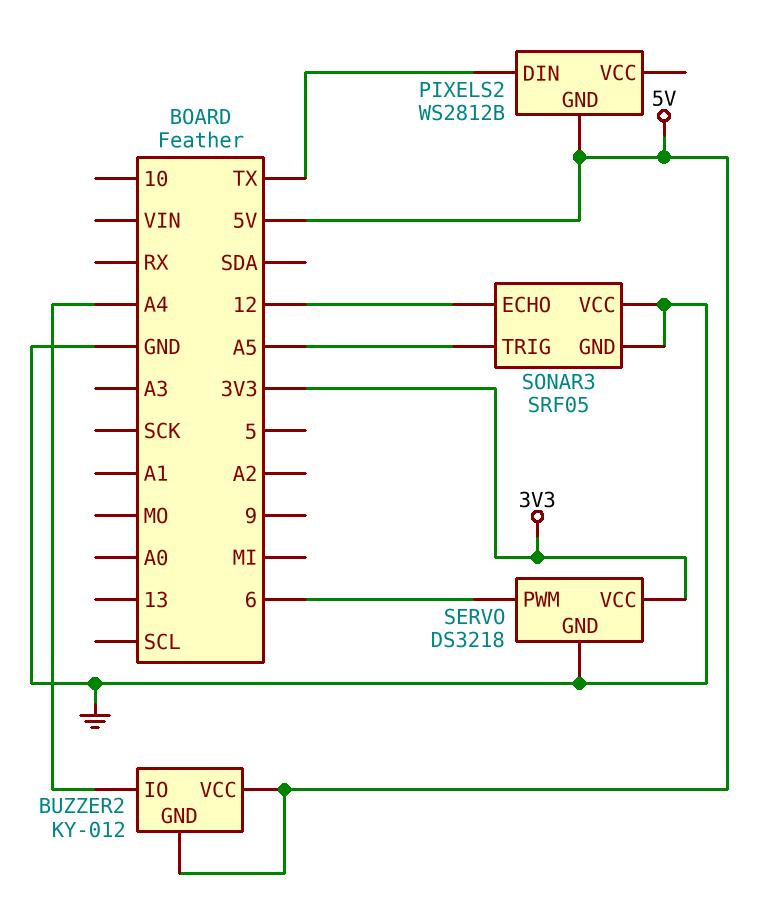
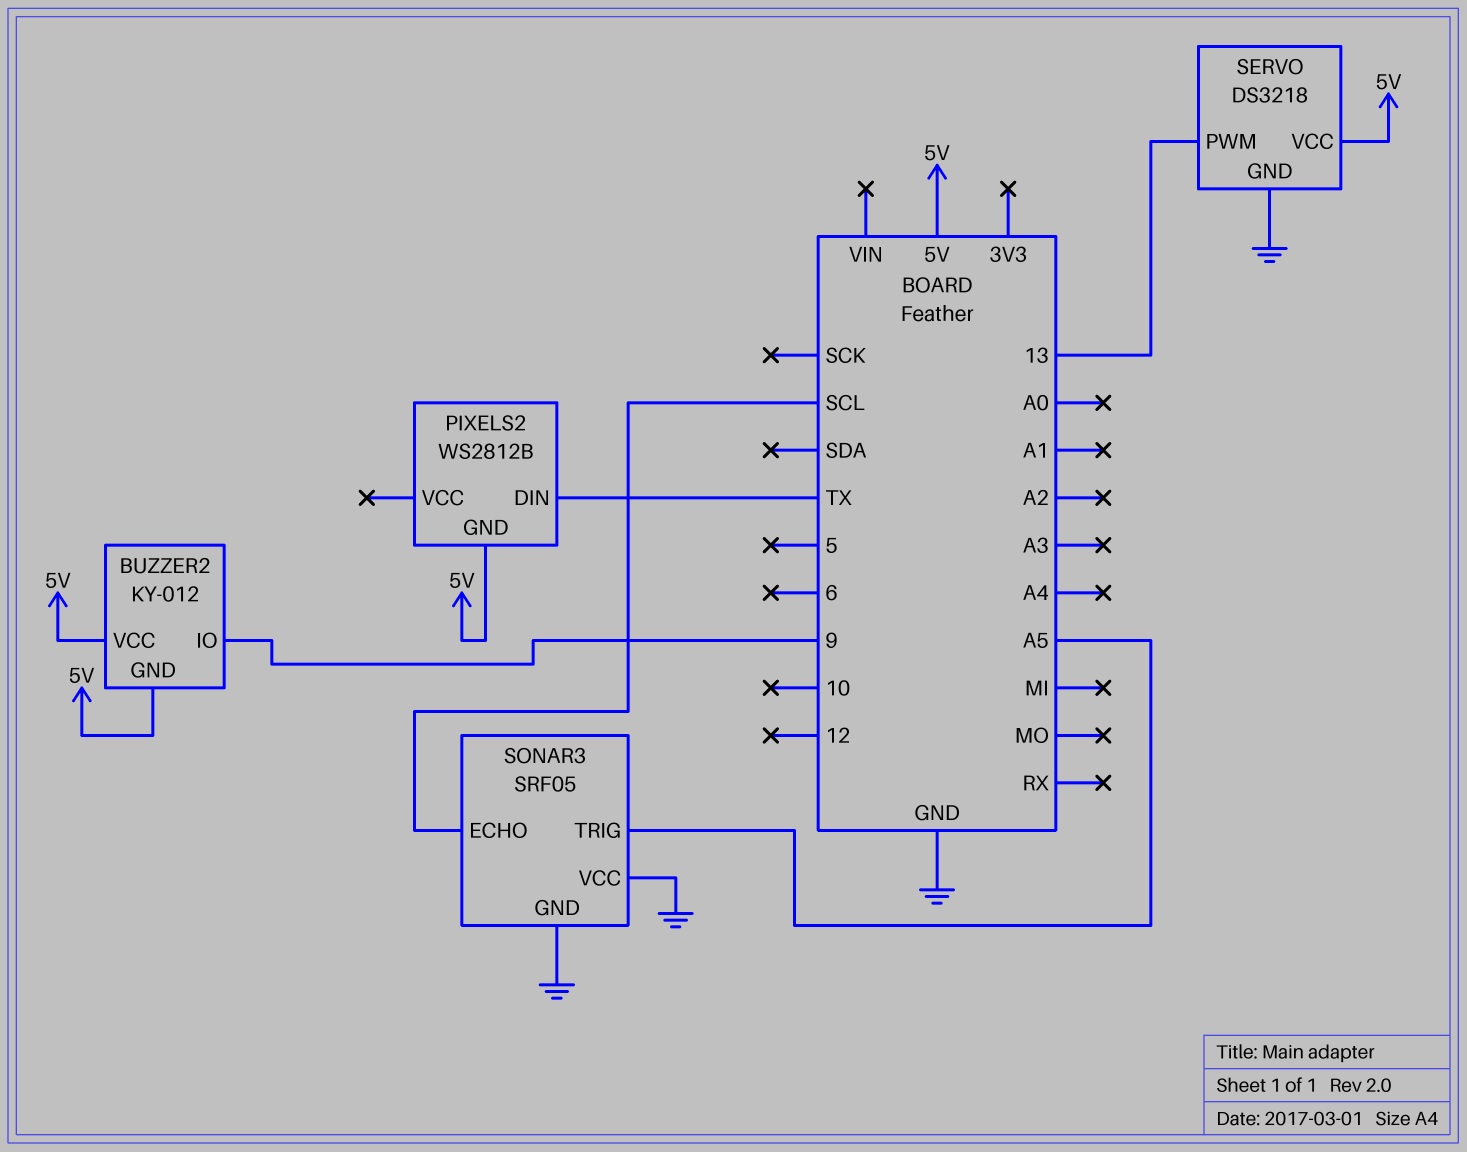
BUZZER2 pin IO: A4 -> 9
SERVO pin PWM: 6 -> 13
SERVO pin VCC: 3V3 -> 5V
SONAR3 pin ECHO: 12 -> SCL

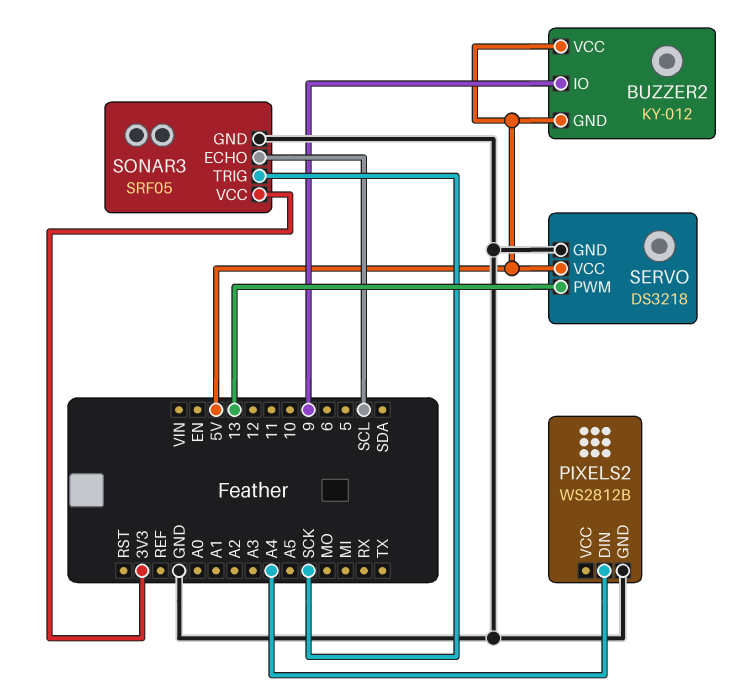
PIXELS2 pin DIN: TX -> A4
PIXELS2 pin GND: 5V -> GND
SONAR3 pin TRIG: A5 -> SCK
SONAR3 pin VCC: GND -> 3V3

